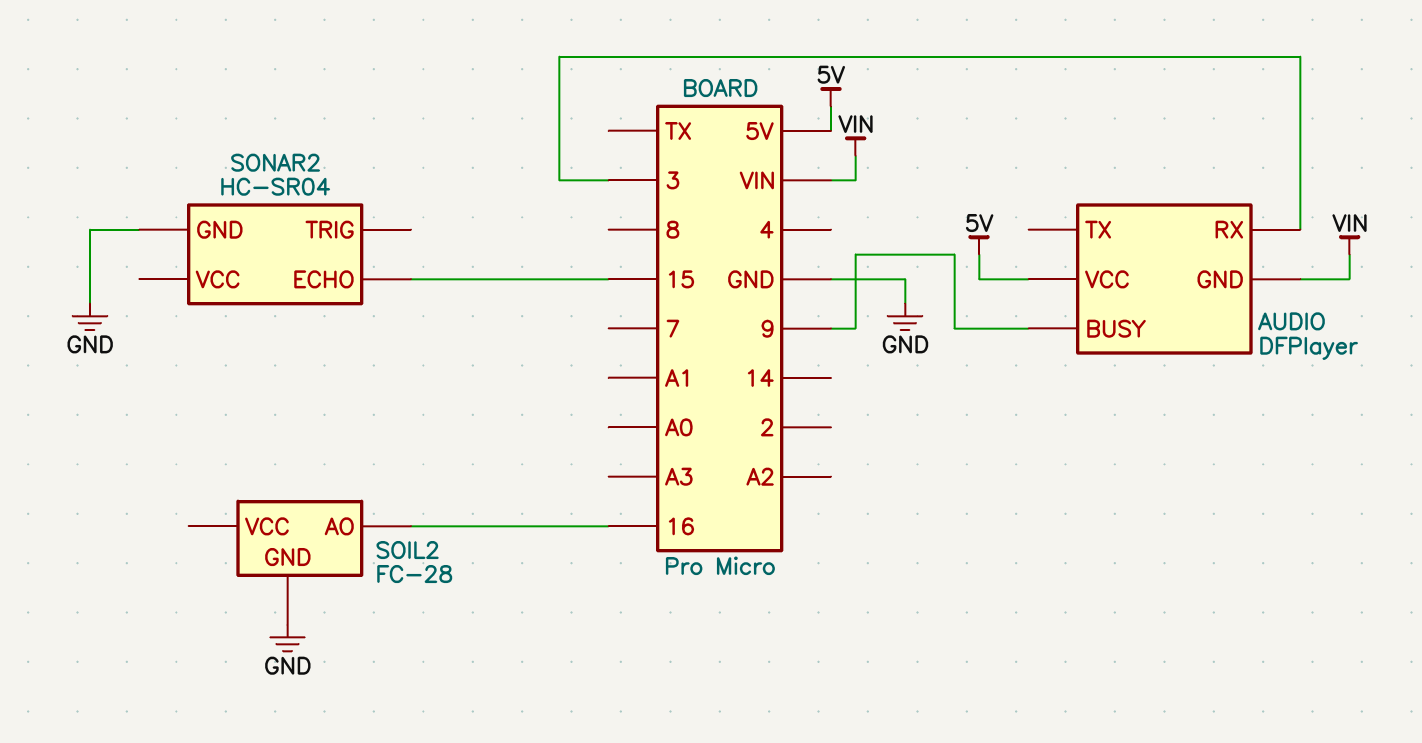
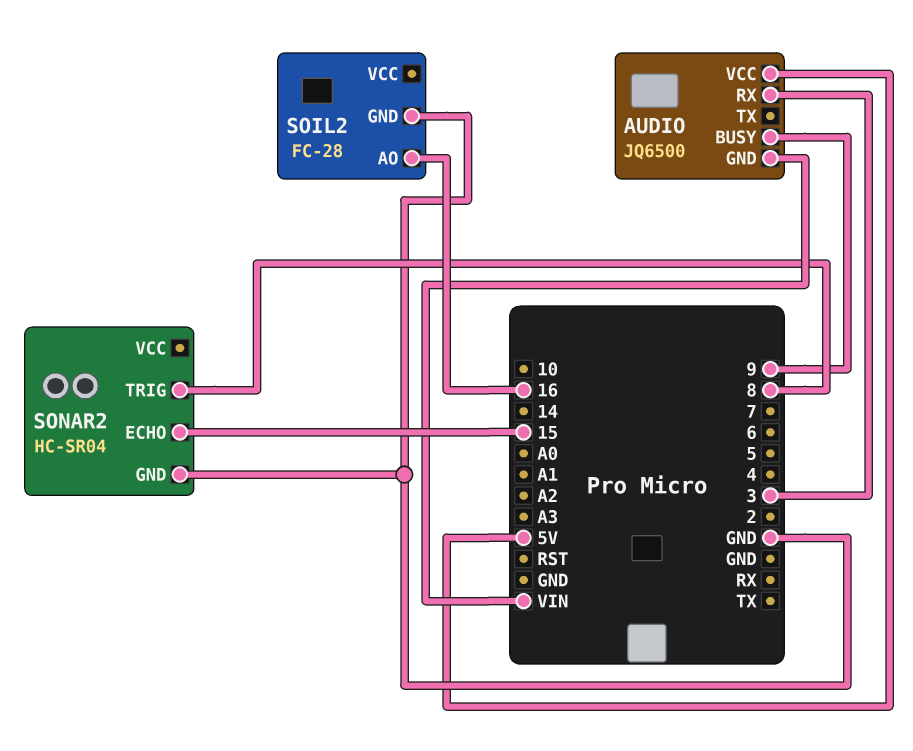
AUDIO: DFPlayer -> JQ6500
SONAR2 pin TRIG: none -> 8

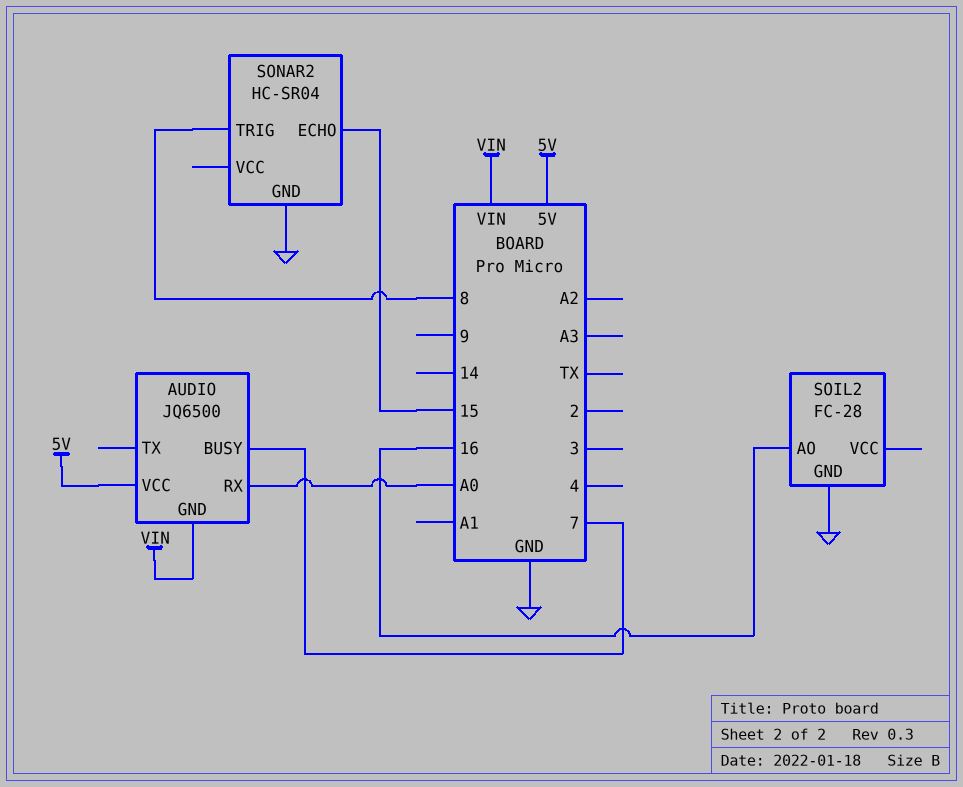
AUDIO pin BUSY: 9 -> 7
AUDIO pin RX: 3 -> A0

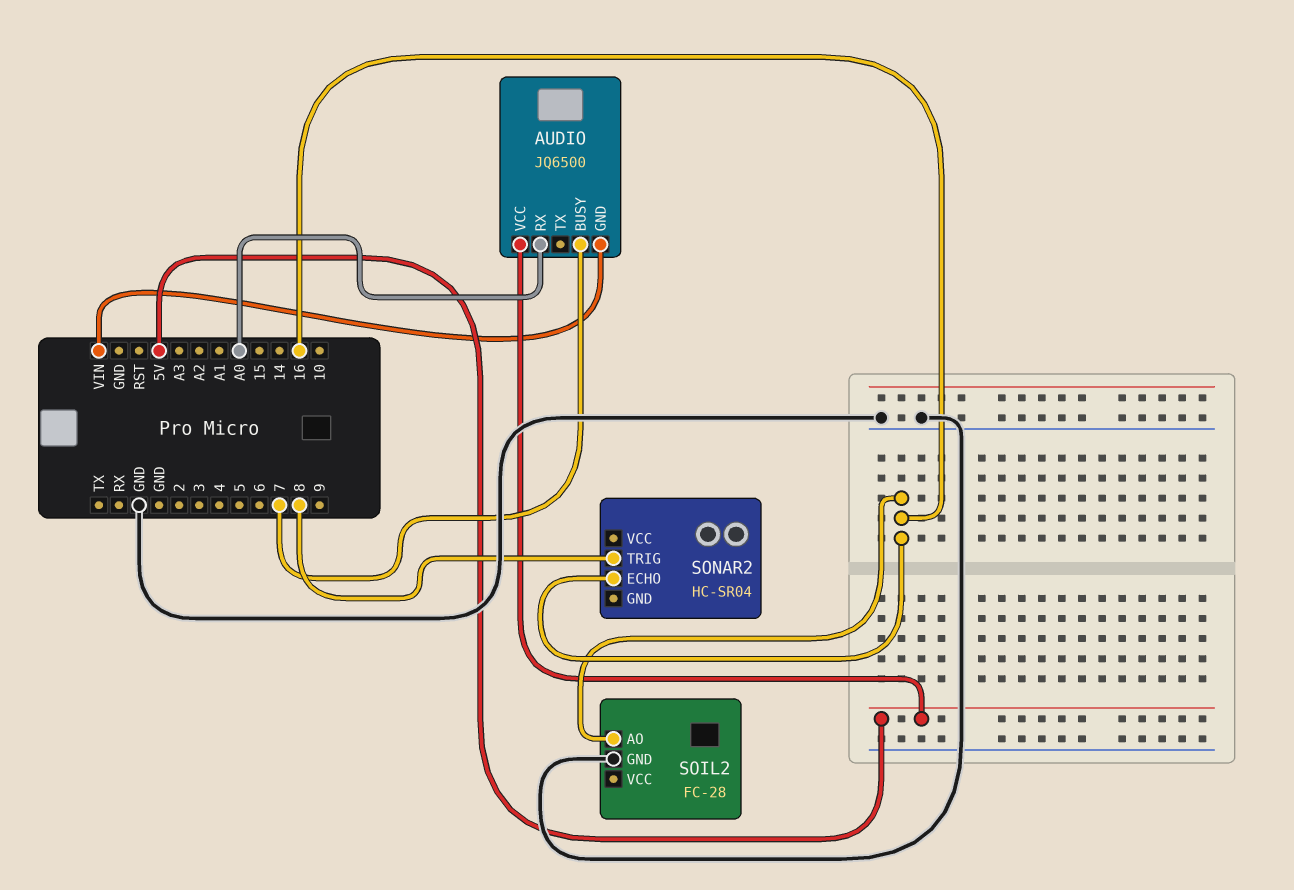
SONAR2 pin ECHO: 15 -> 16
SONAR2 pin GND: GND -> none

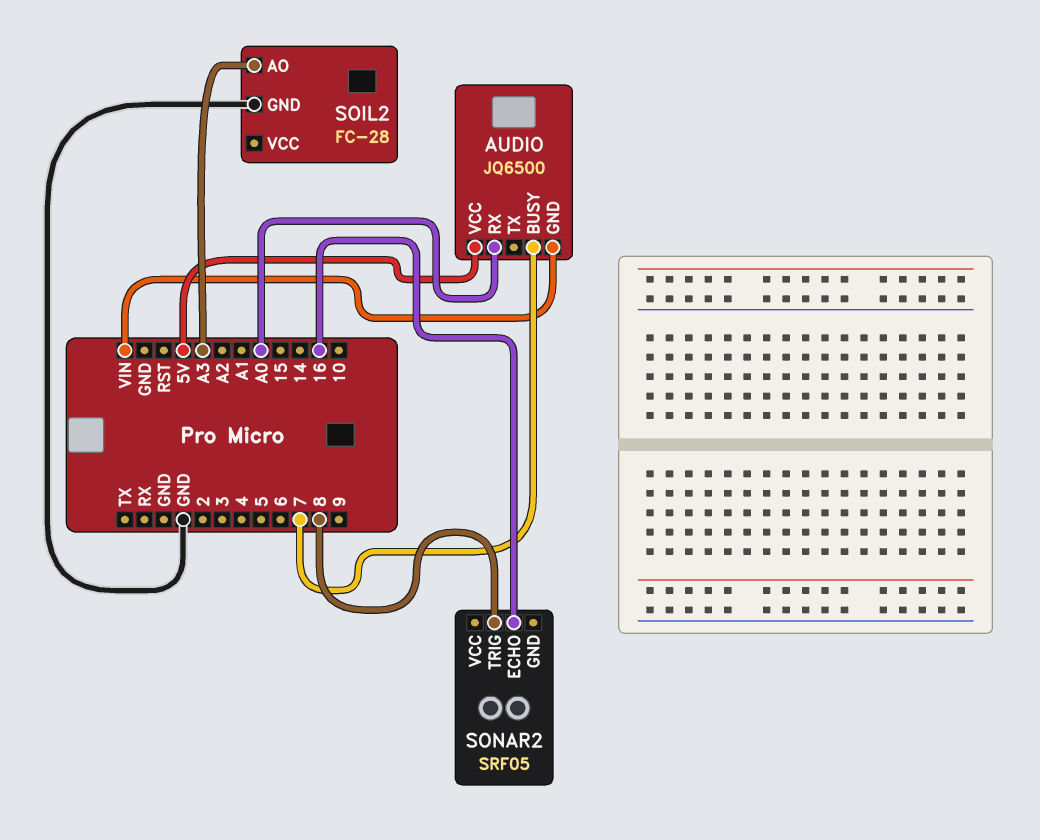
SOIL2 pin AO: 16 -> A3
SONAR2: HC-SR04 -> SRF05

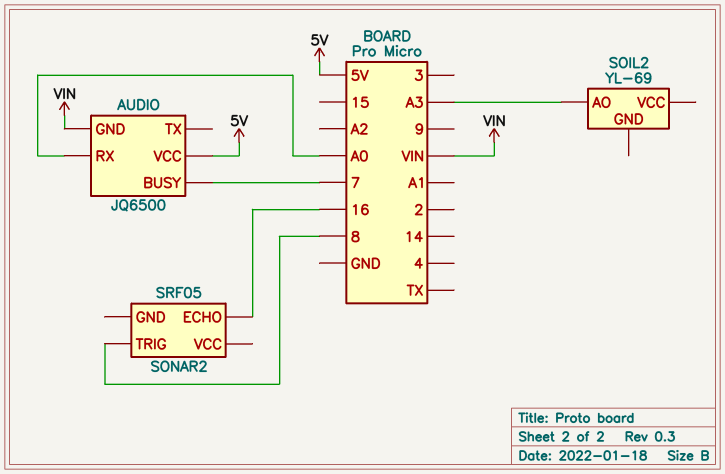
SOIL2: FC-28 -> YL-69
SOIL2 pin GND: GND -> none

